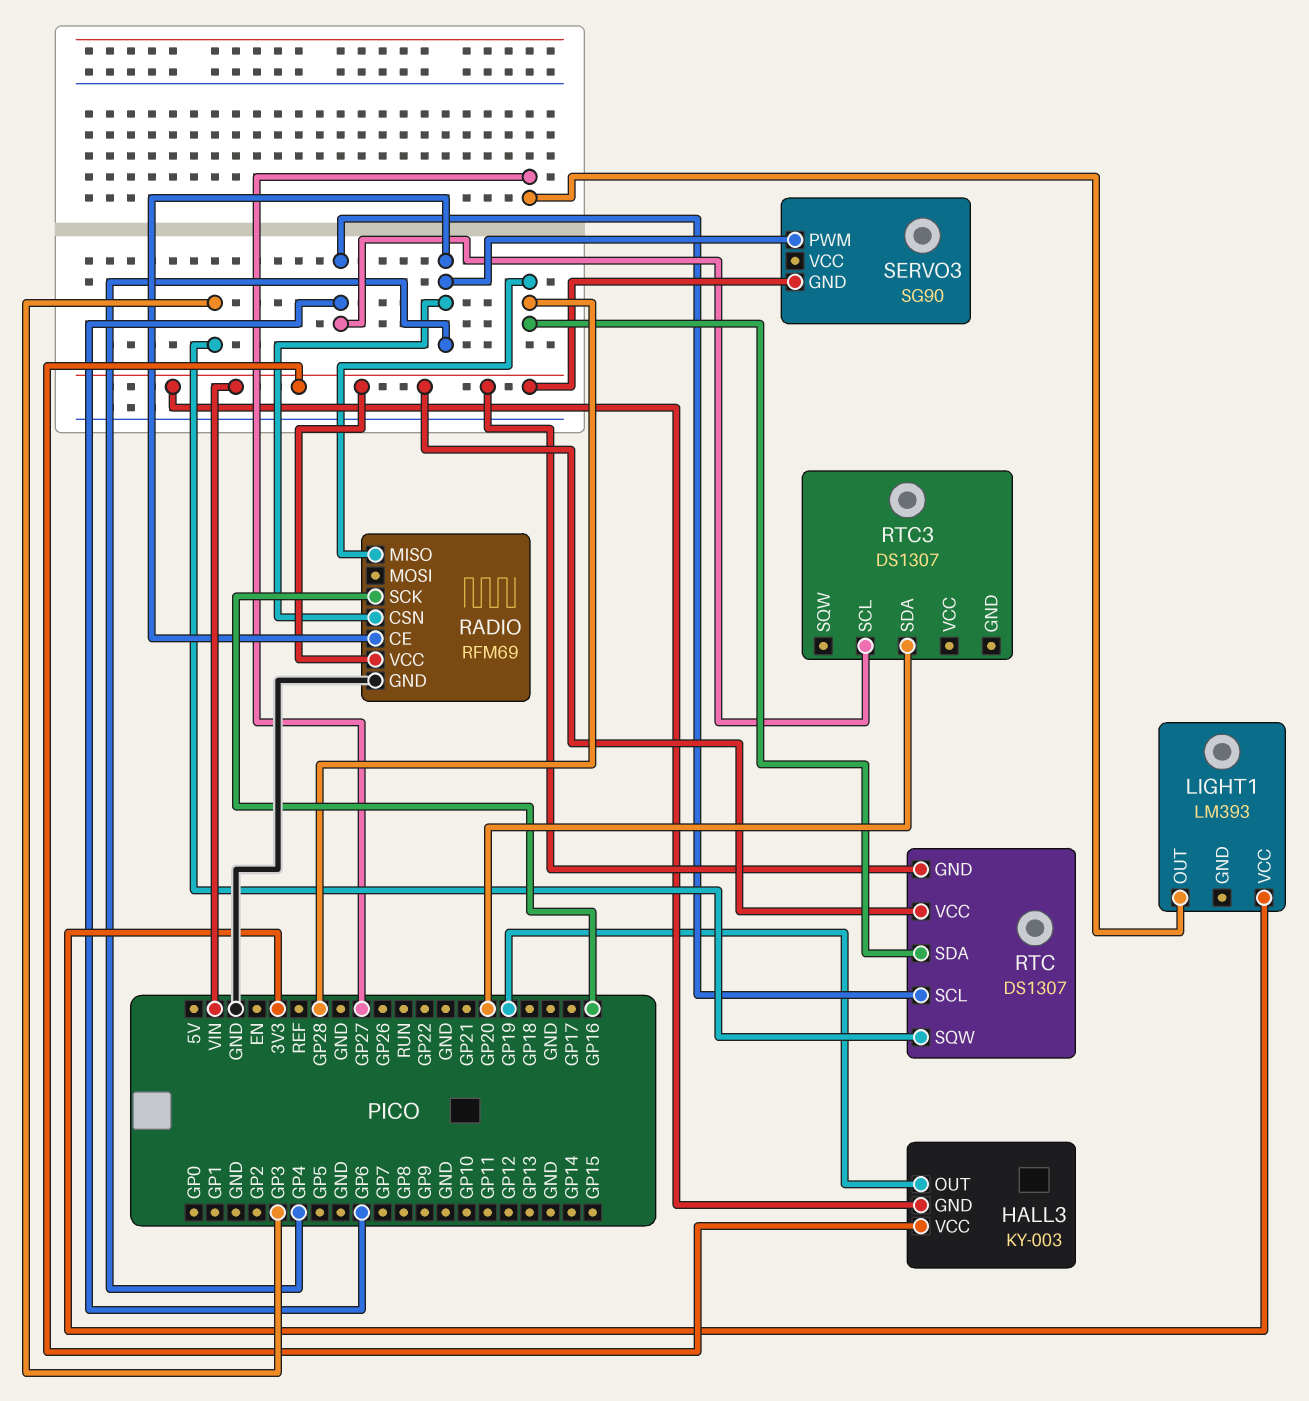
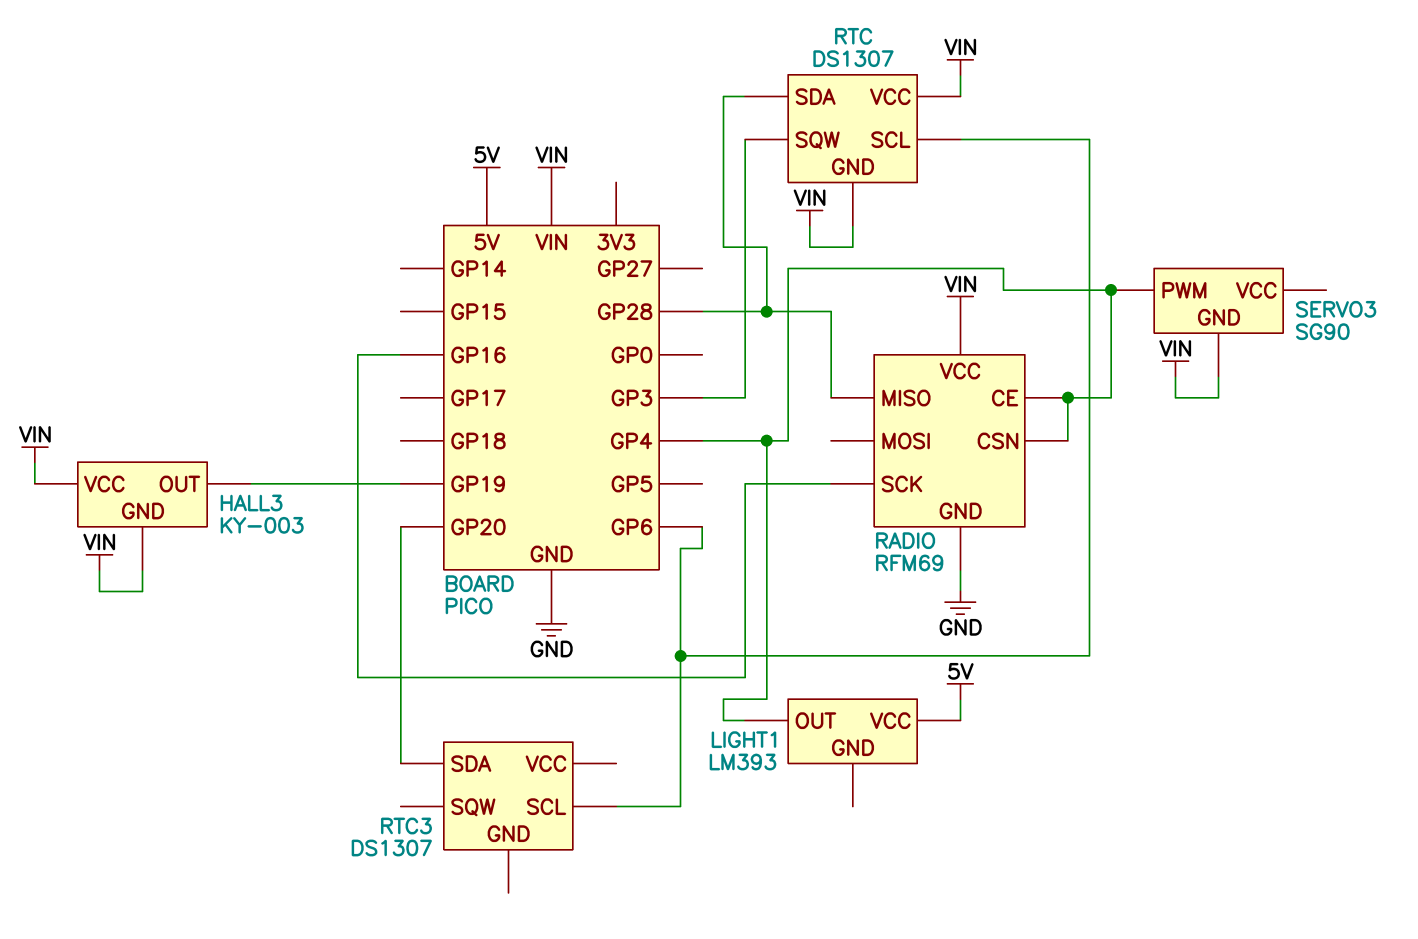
LIGHT1 pin OUT: GP27 -> GP4
LIGHT1 pin VCC: 3V3 -> 5V

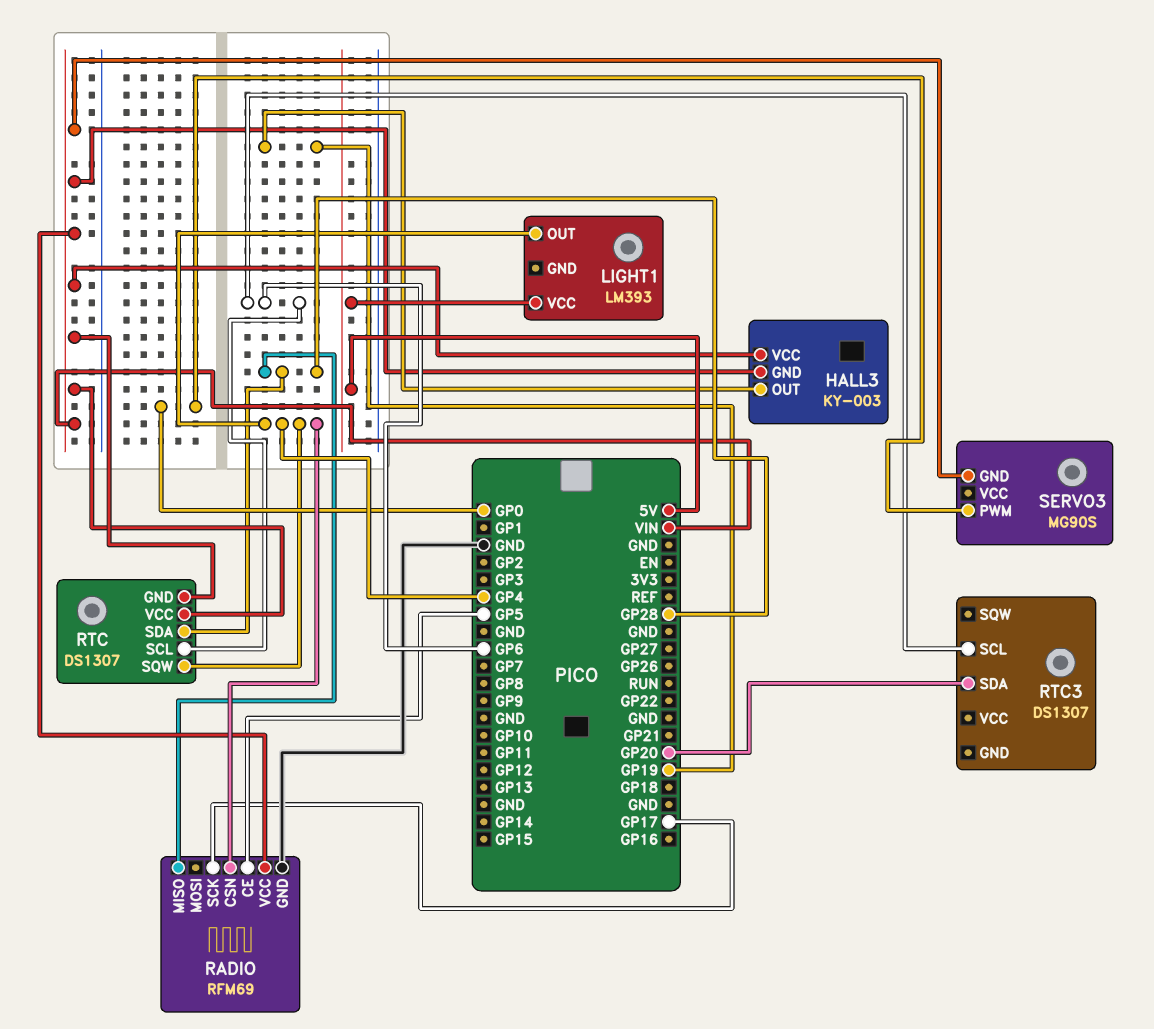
RADIO pin CE: GP4 -> GP5
RADIO pin SCK: GP16 -> GP17
RTC pin SQW: GP3 -> GP4
SERVO3: SG90 -> MG90S
SERVO3 pin PWM: GP4 -> GP0

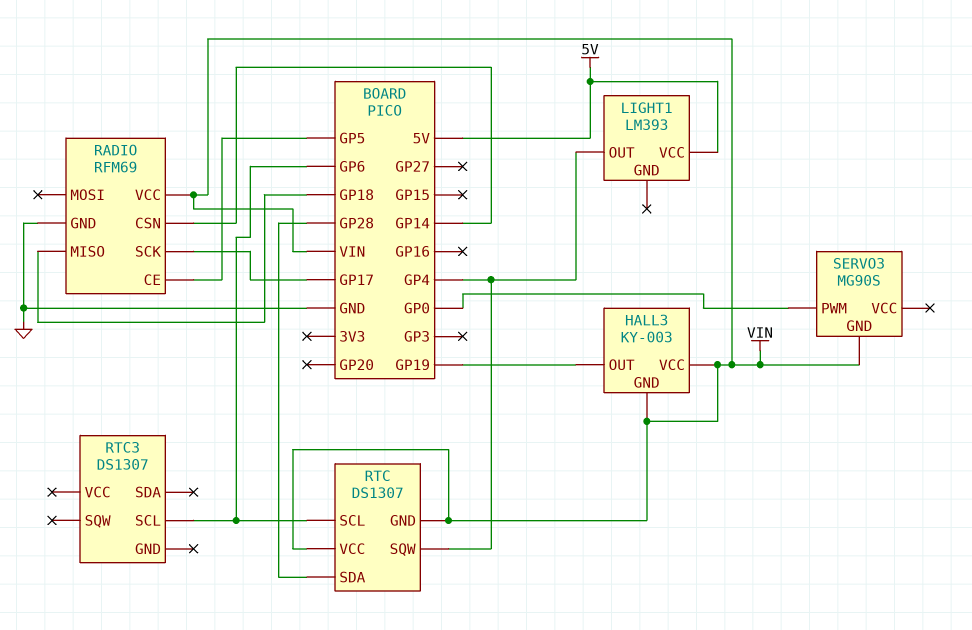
RADIO pin CSN: GP4 -> GP14
RADIO pin MISO: GP28 -> GP18
RTC3 pin SDA: GP20 -> none

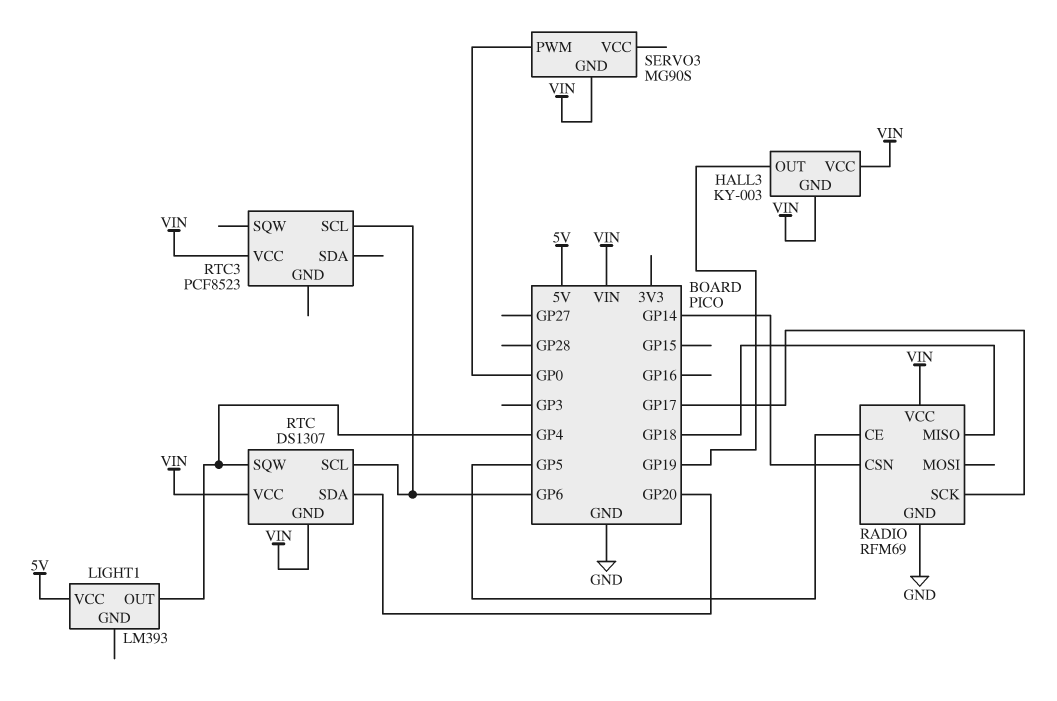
RTC pin SDA: GP28 -> GP20
RTC3: DS1307 -> PCF8523
RTC3 pin VCC: none -> VIN

